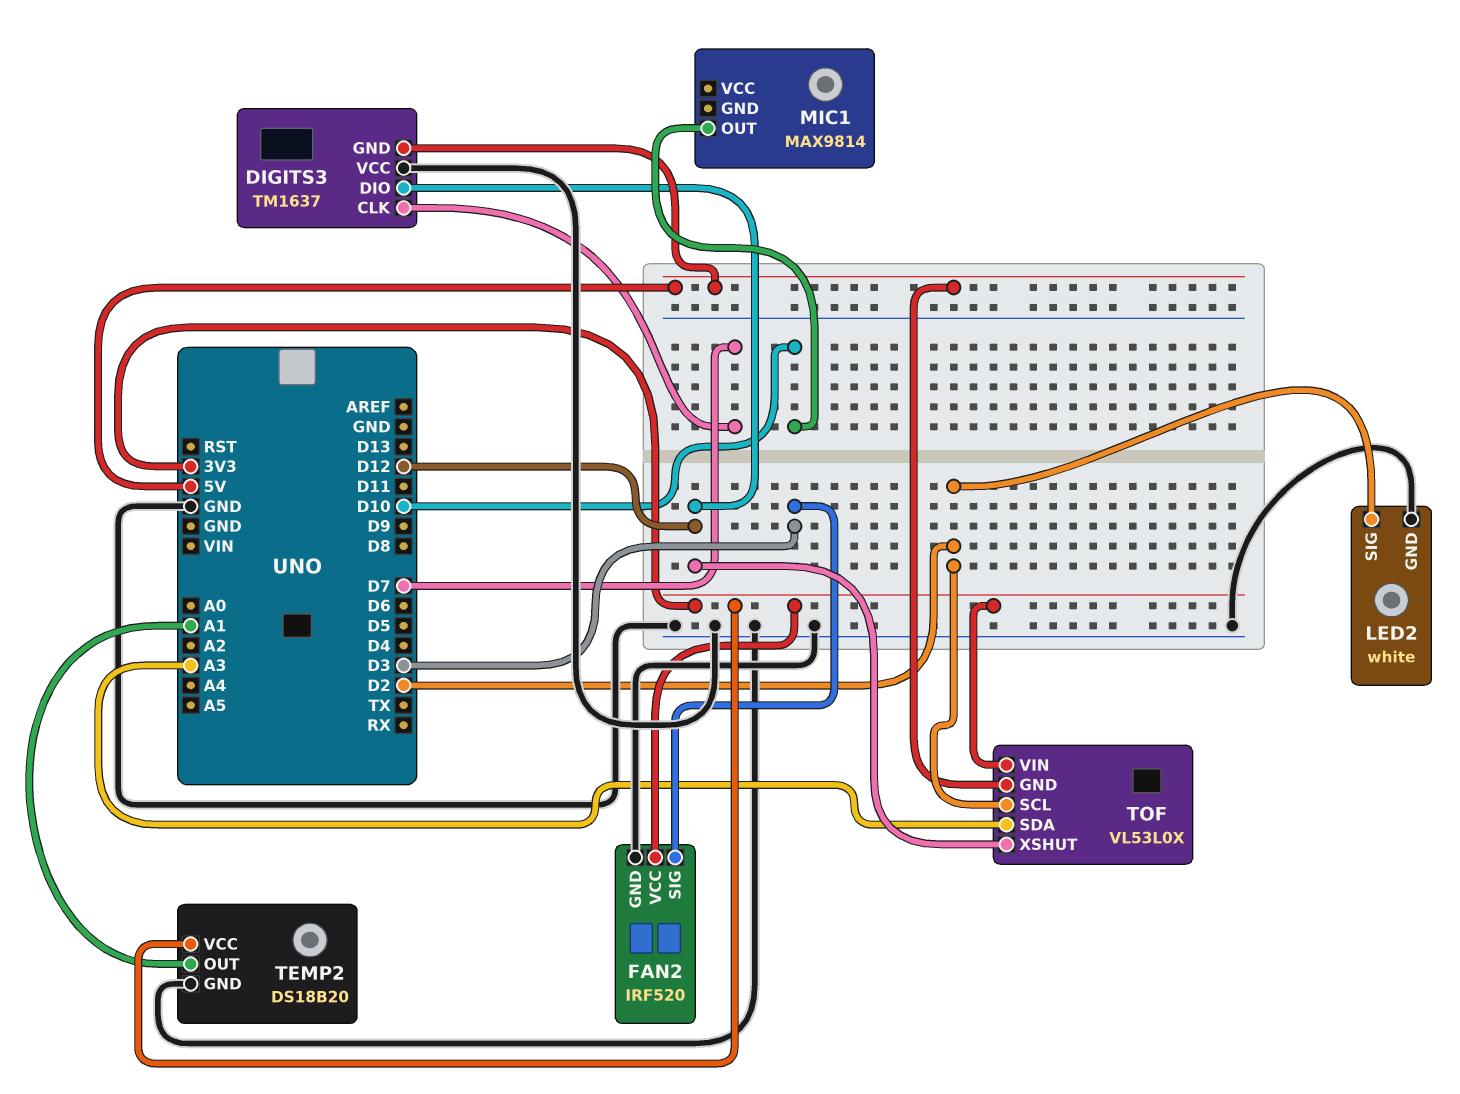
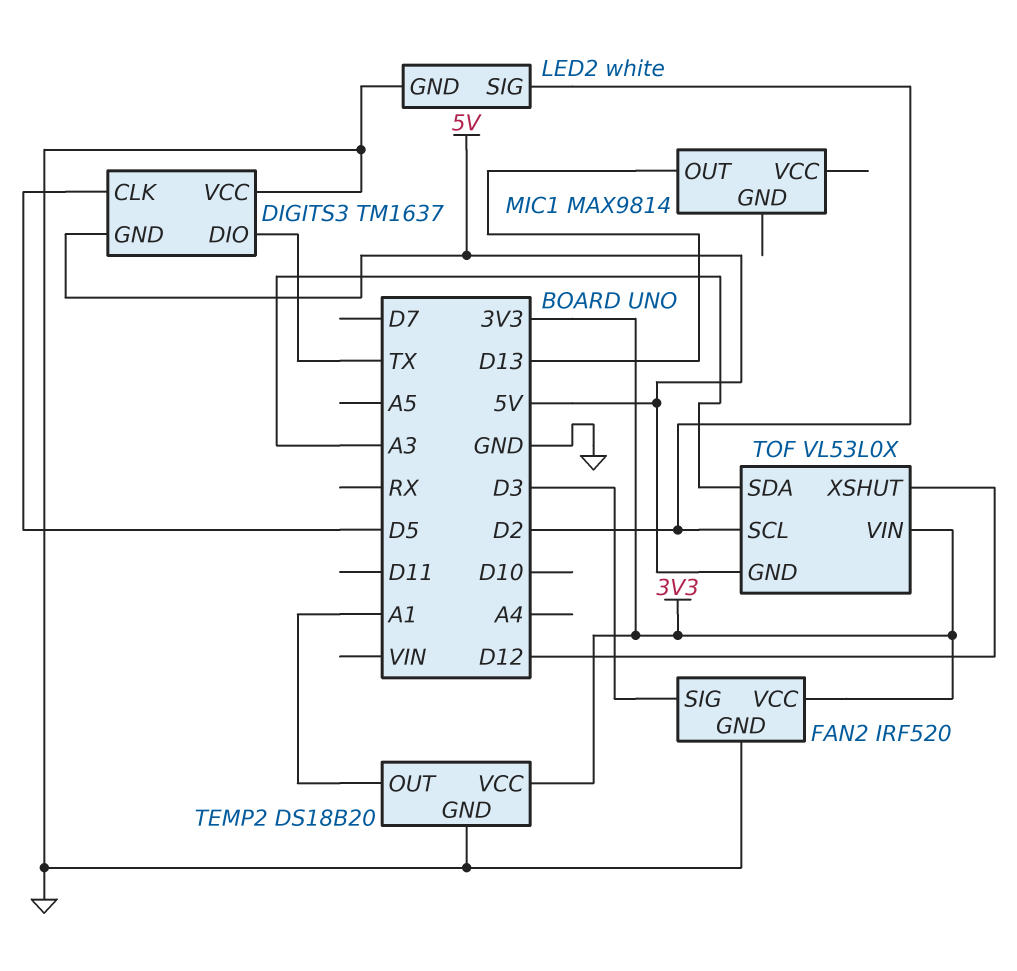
DIGITS3 pin CLK: D7 -> D5
DIGITS3 pin DIO: D12 -> TX
MIC1 pin OUT: D10 -> D13

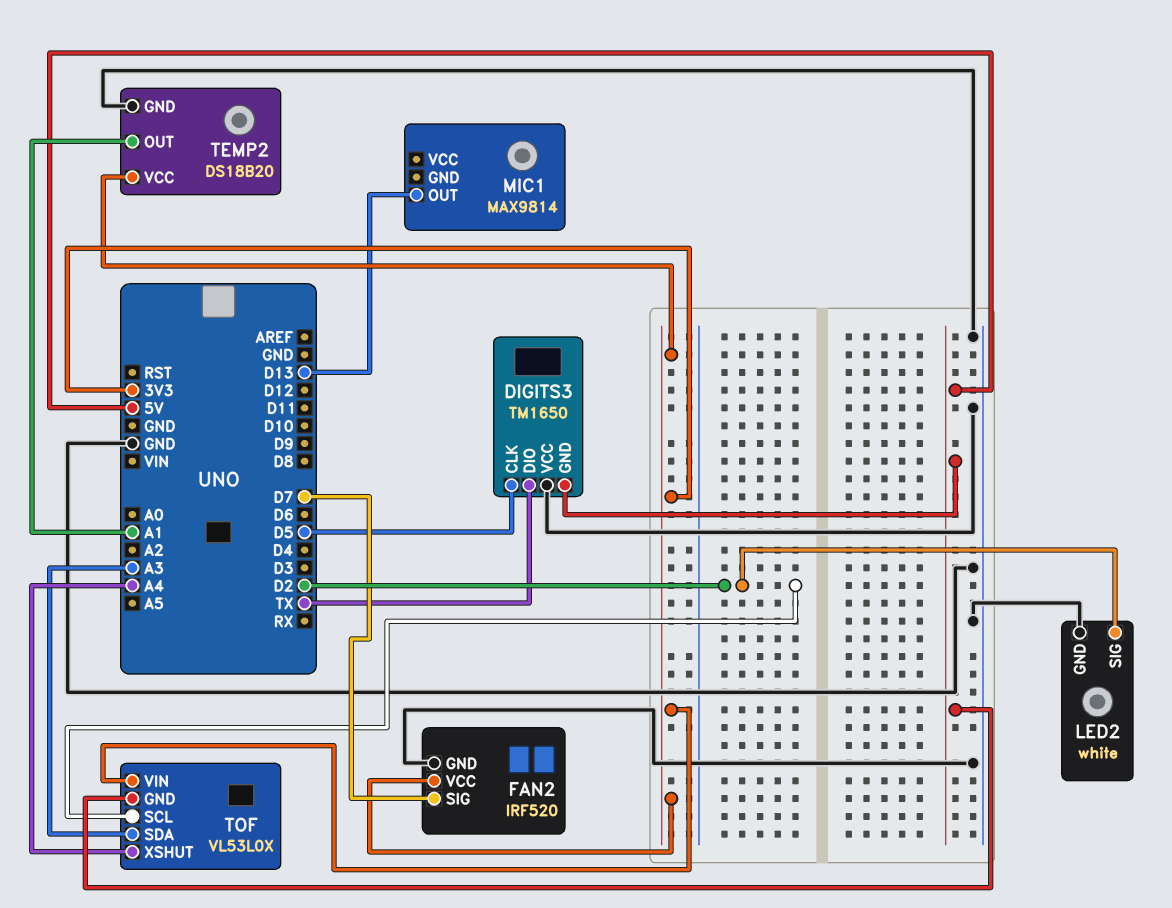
DIGITS3: TM1637 -> TM1650
FAN2 pin SIG: D3 -> D7
TOF pin XSHUT: D12 -> A4

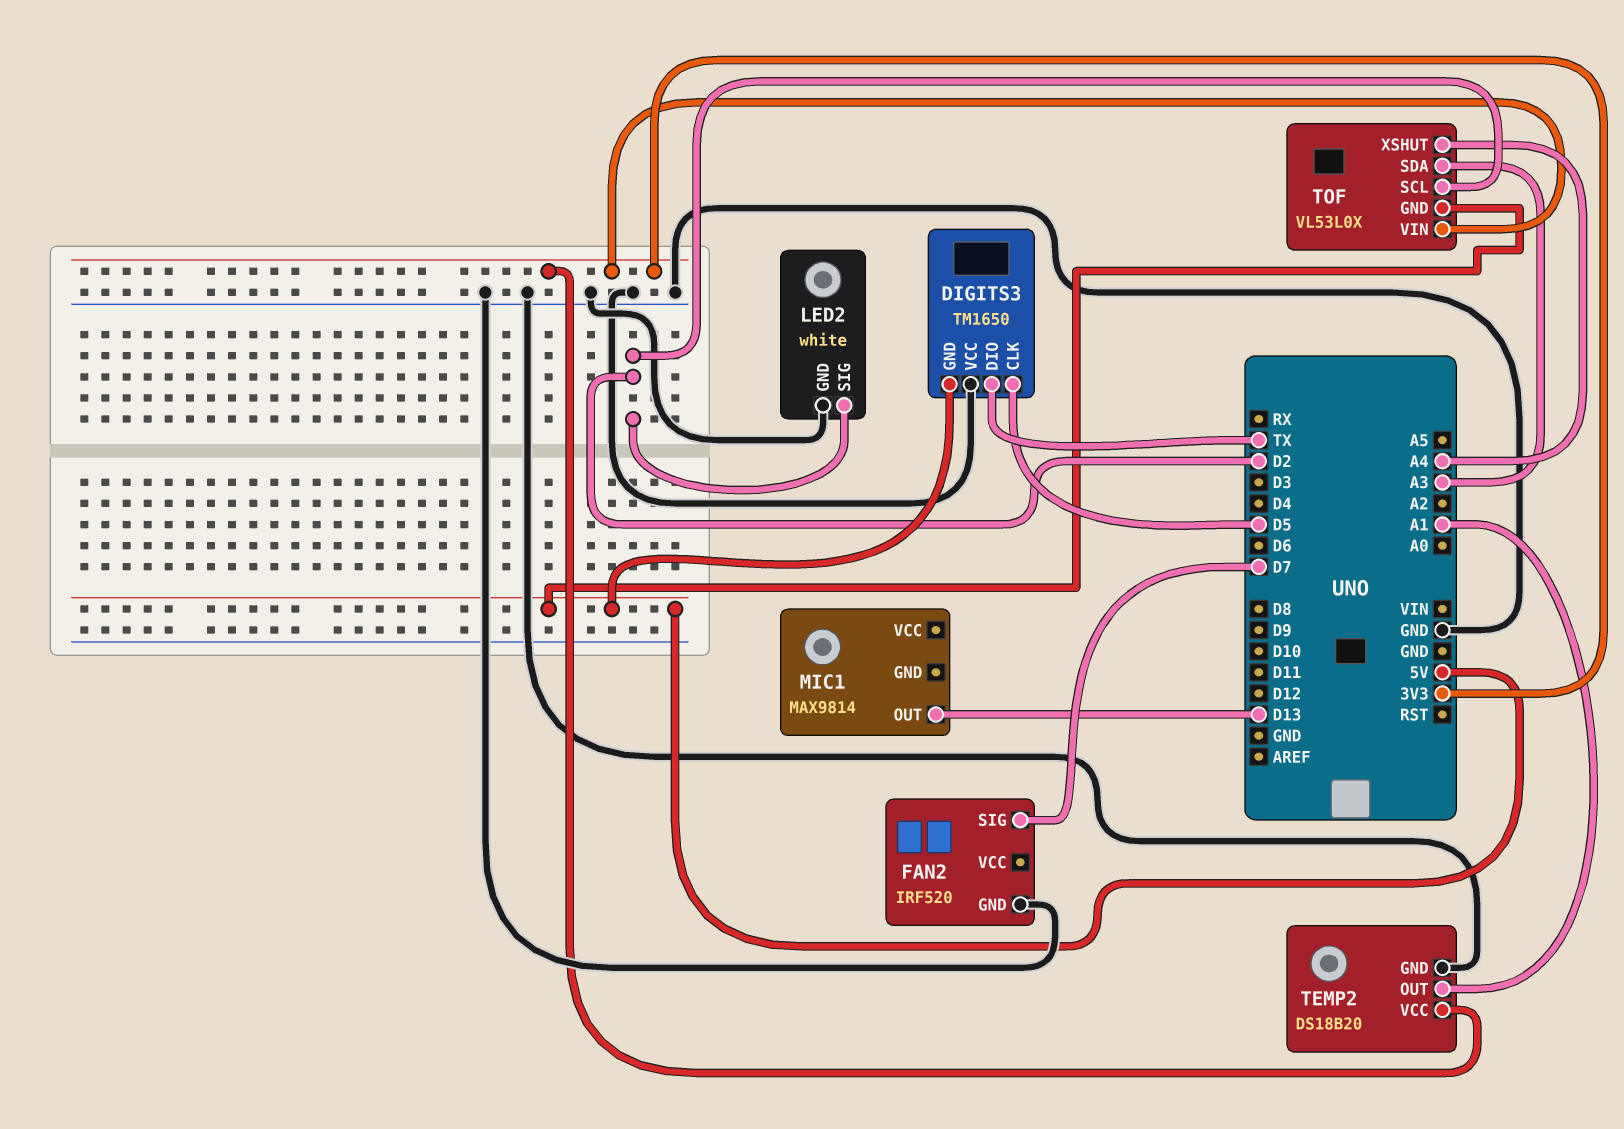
FAN2 pin VCC: 3V3 -> none

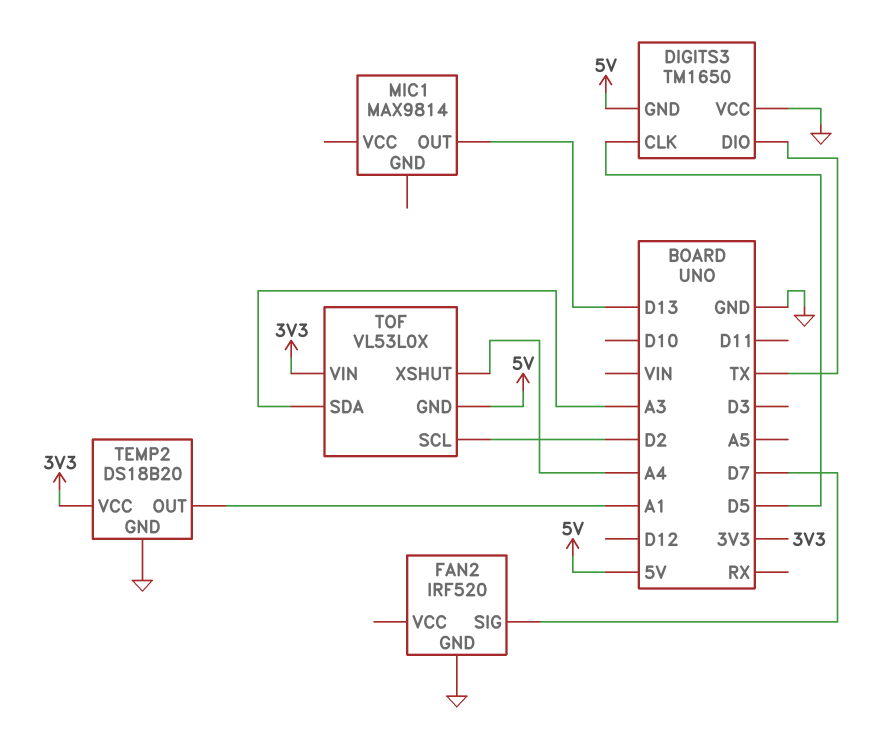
LED2: white -> none
LED2 pin GND: GND -> none
LED2 pin SIG: D2 -> none

